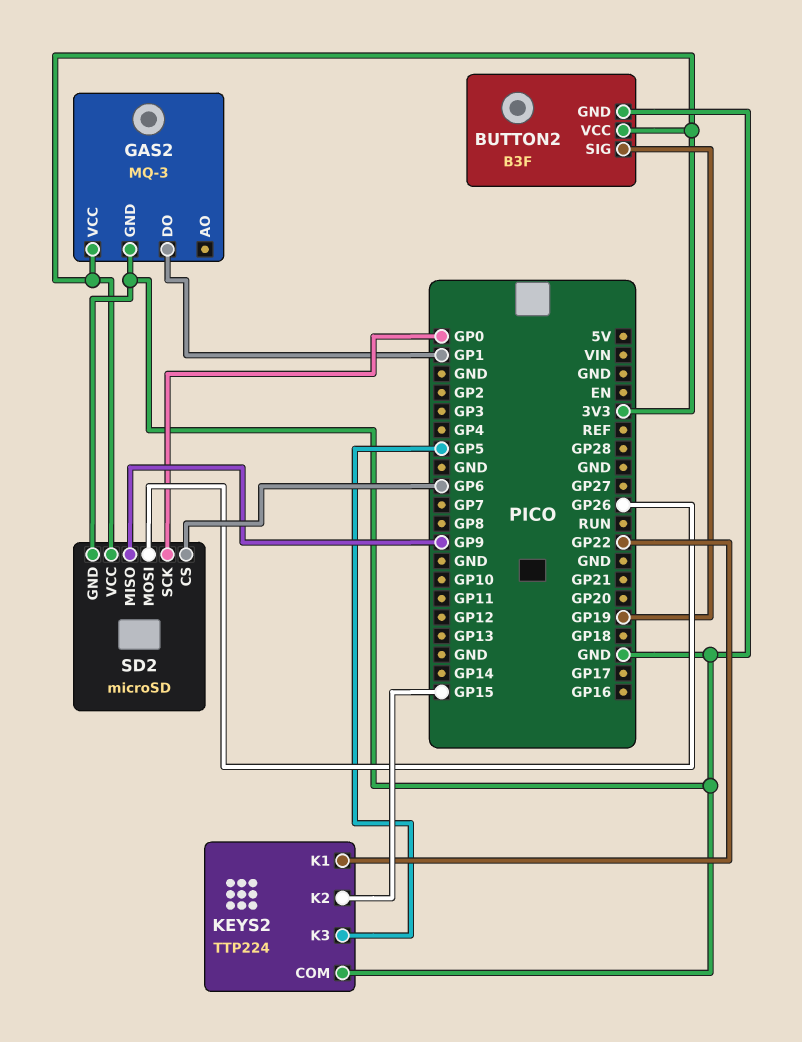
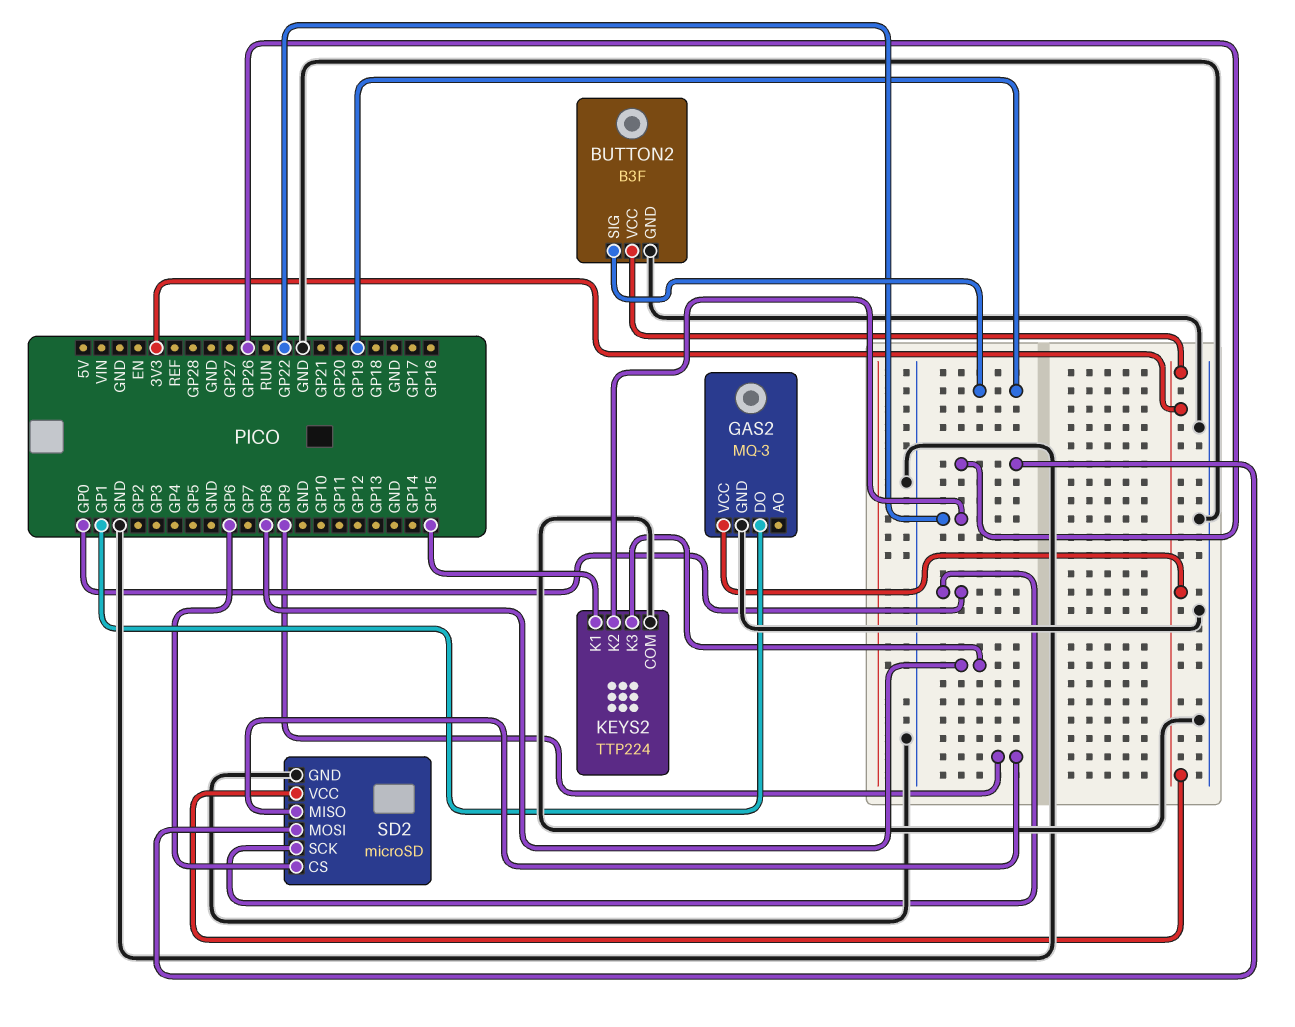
KEYS2 pin K1: GP22 -> GP15
KEYS2 pin K2: GP15 -> GP22
KEYS2 pin K3: GP5 -> GP8

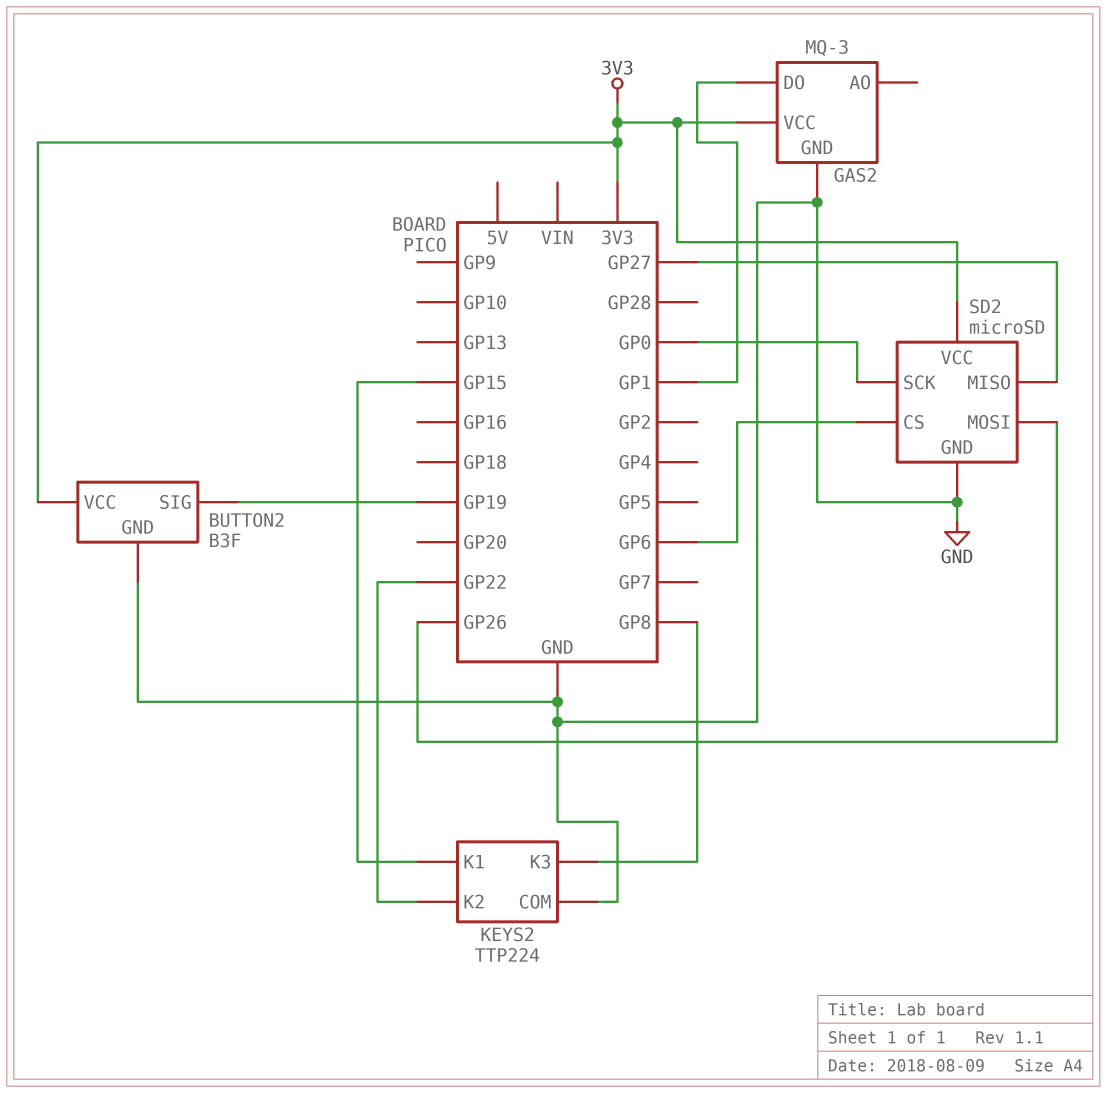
SD2 pin MISO: GP9 -> GP27

